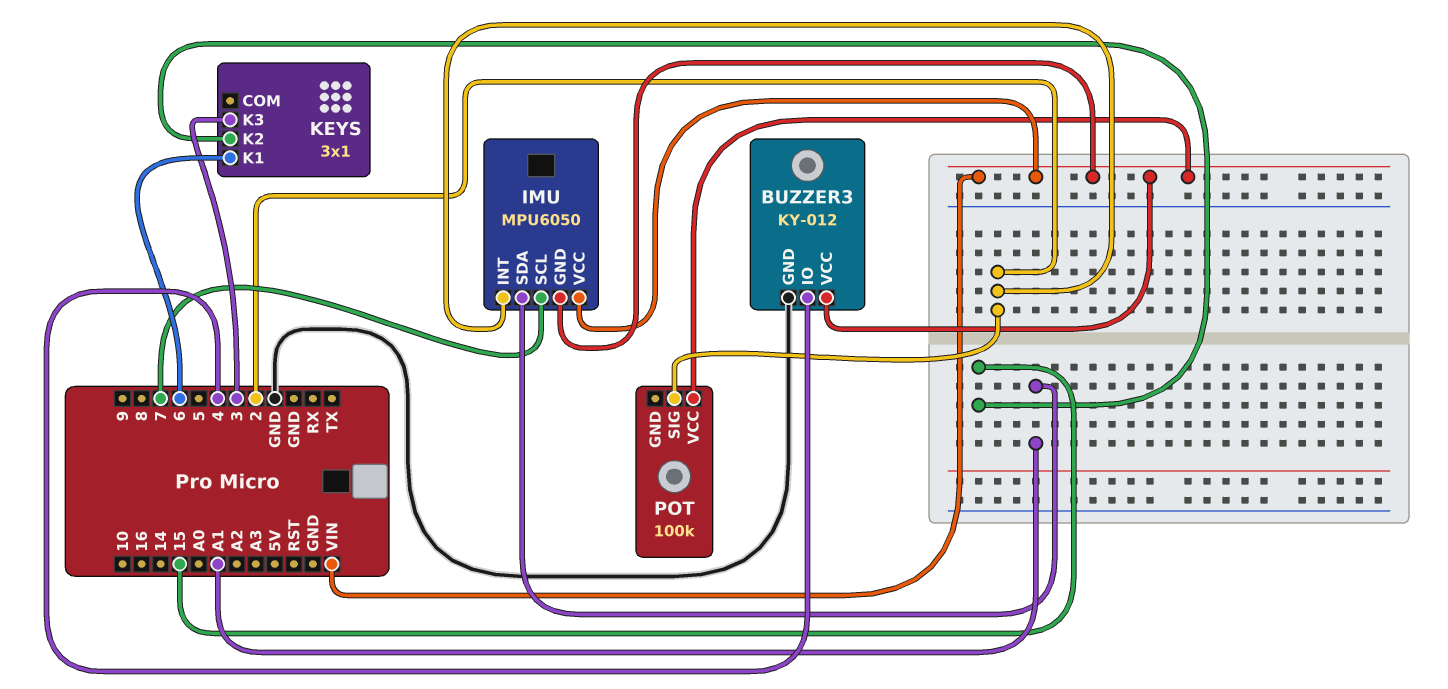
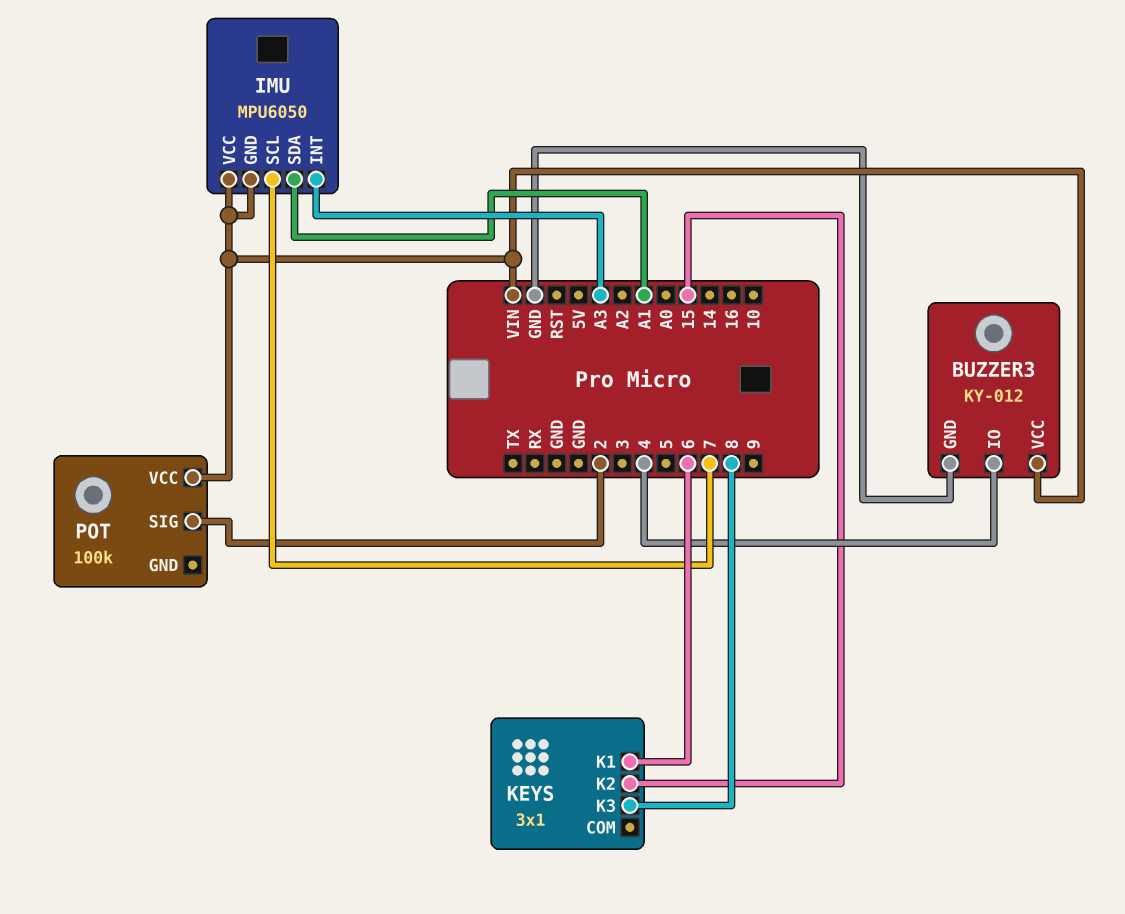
IMU pin INT: 2 -> A3
KEYS pin K3: 3 -> 8

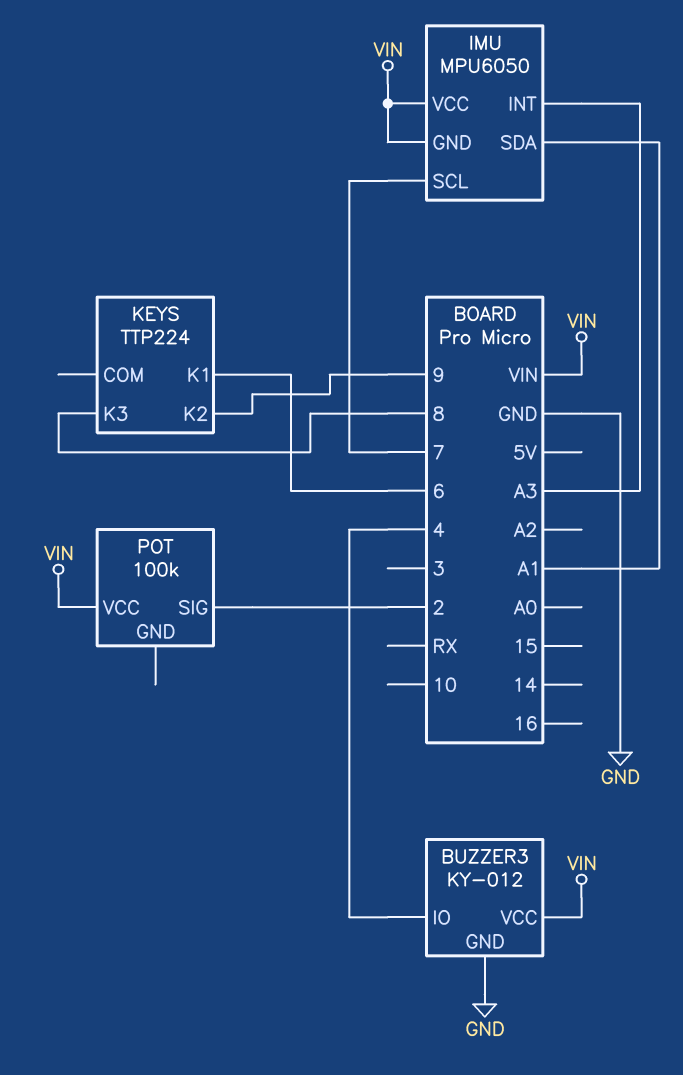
KEYS: 3x1 -> TTP224
KEYS pin K2: 15 -> 9

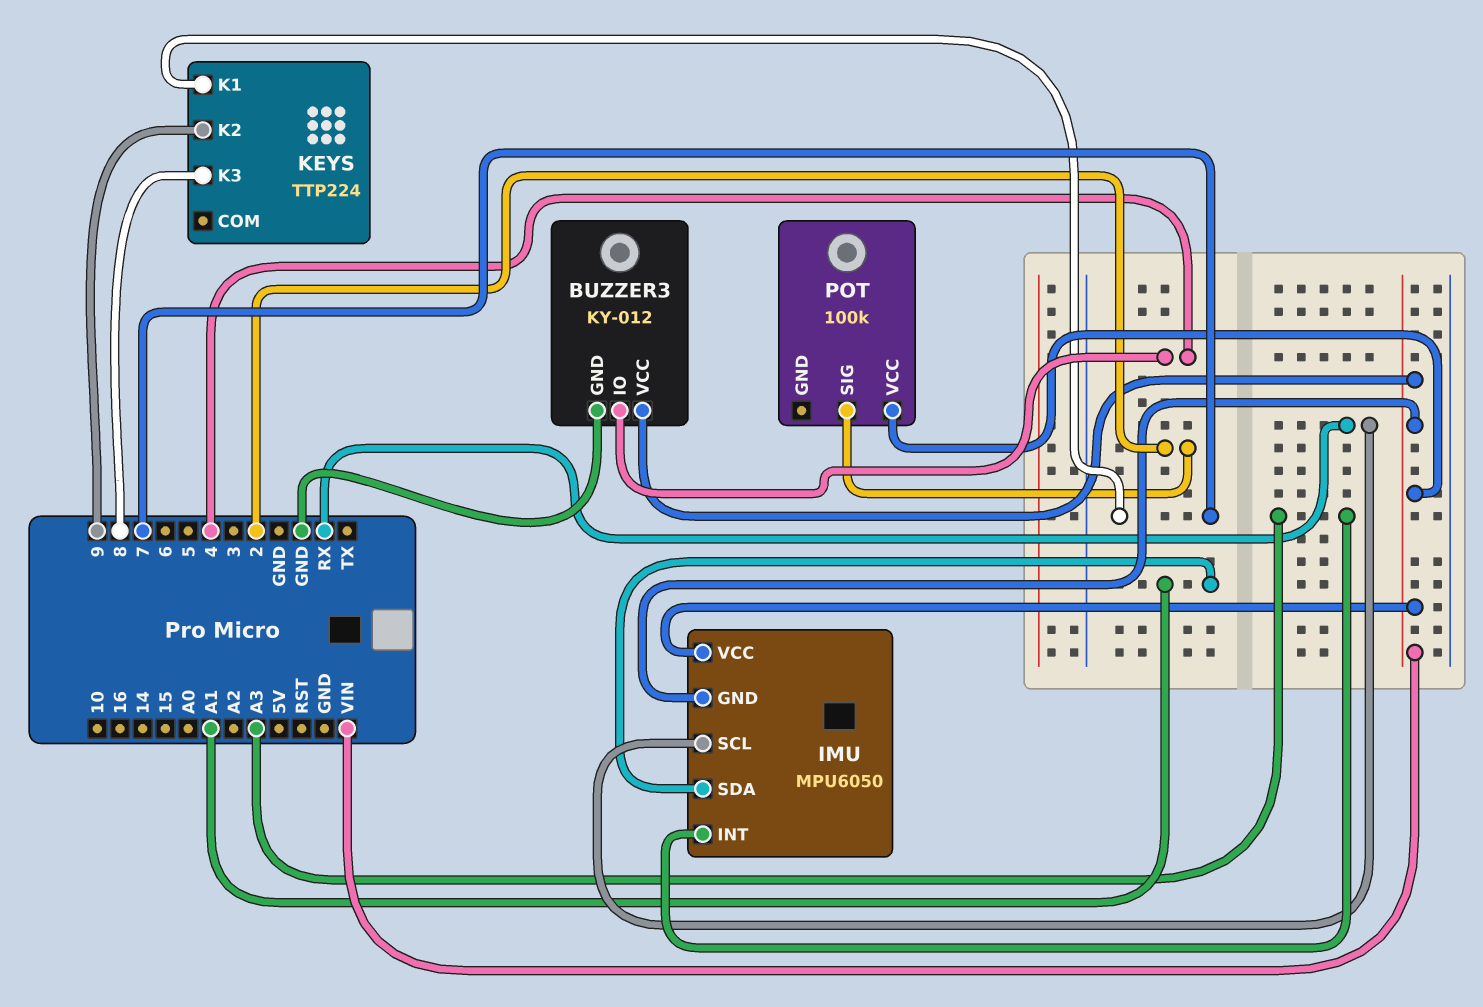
IMU pin SCL: 7 -> RX
KEYS pin K1: 6 -> 7

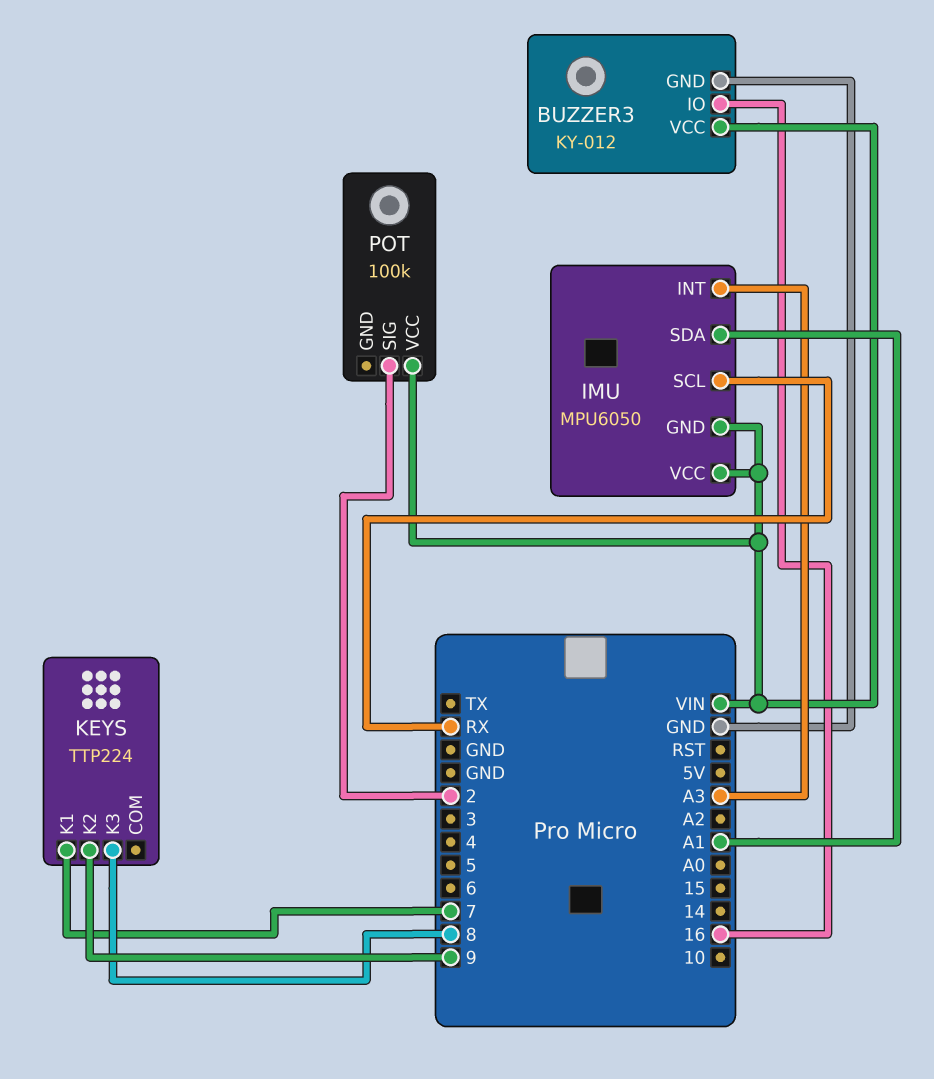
BUZZER3 pin IO: 4 -> 16

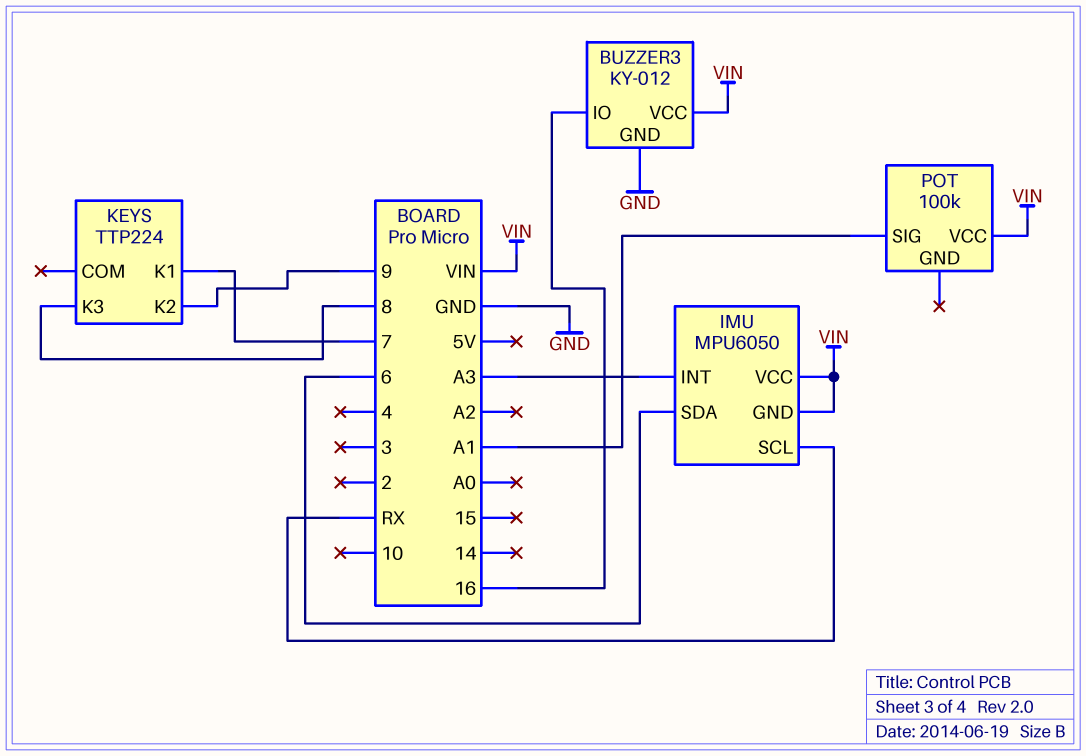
IMU pin SDA: A1 -> 6
POT pin SIG: 2 -> A1

